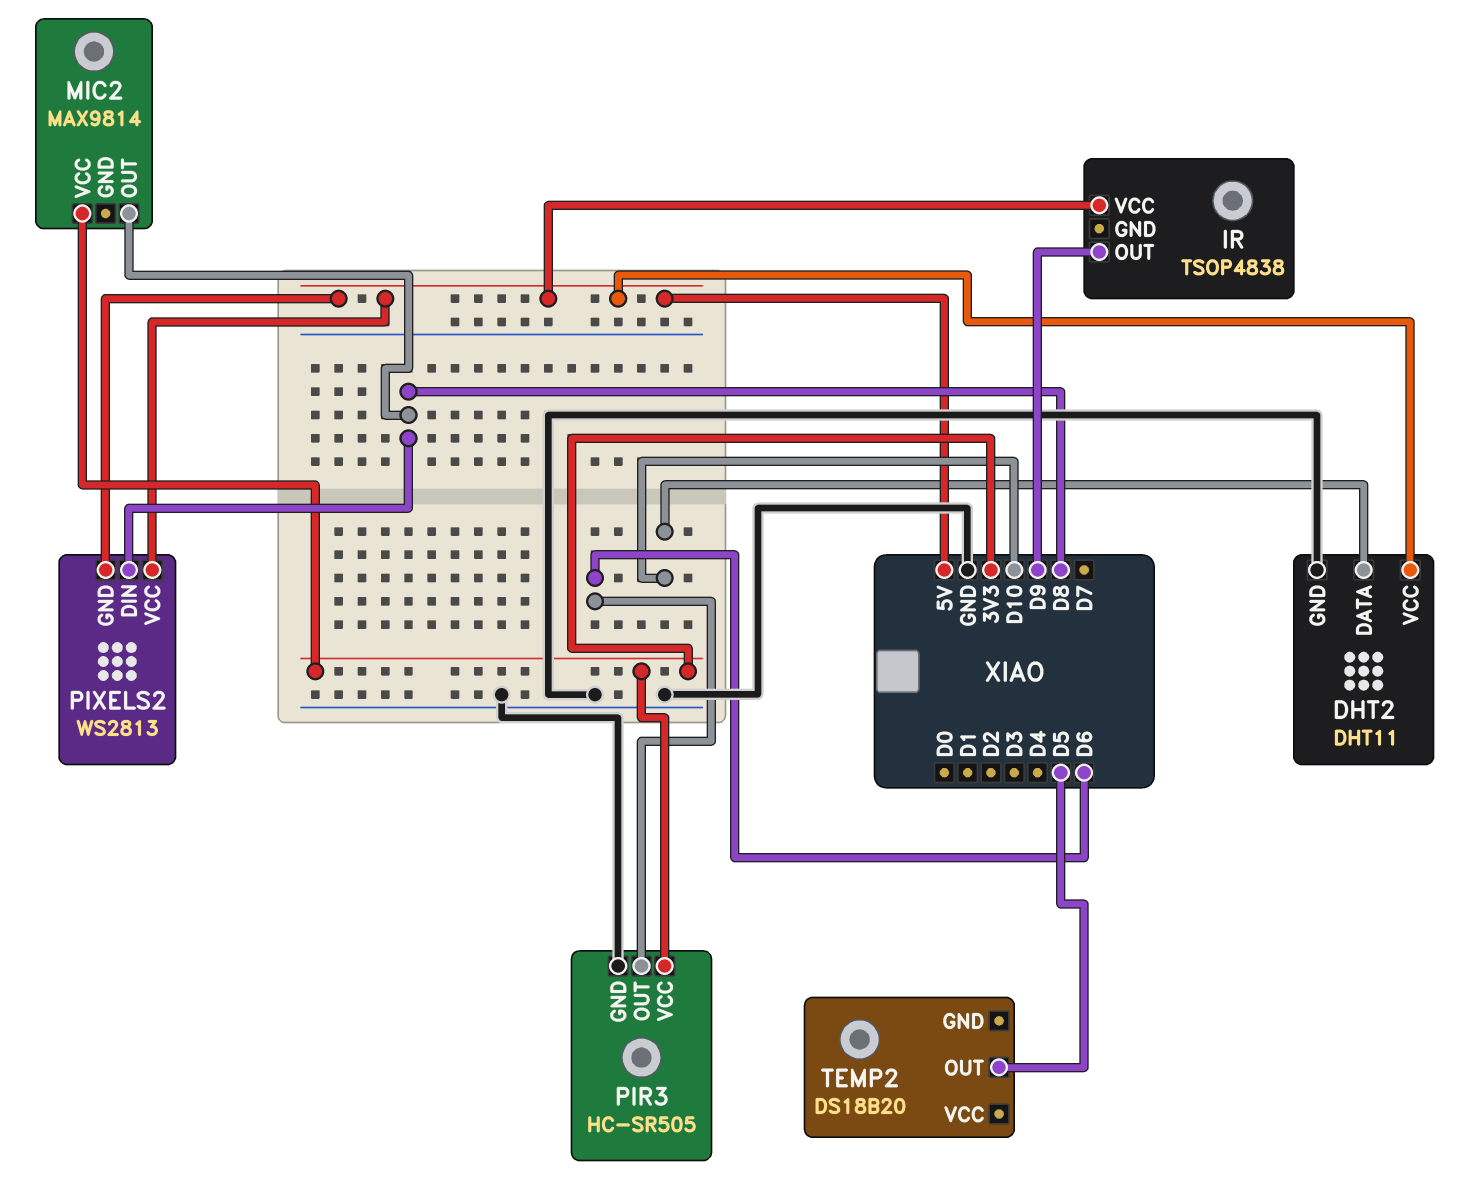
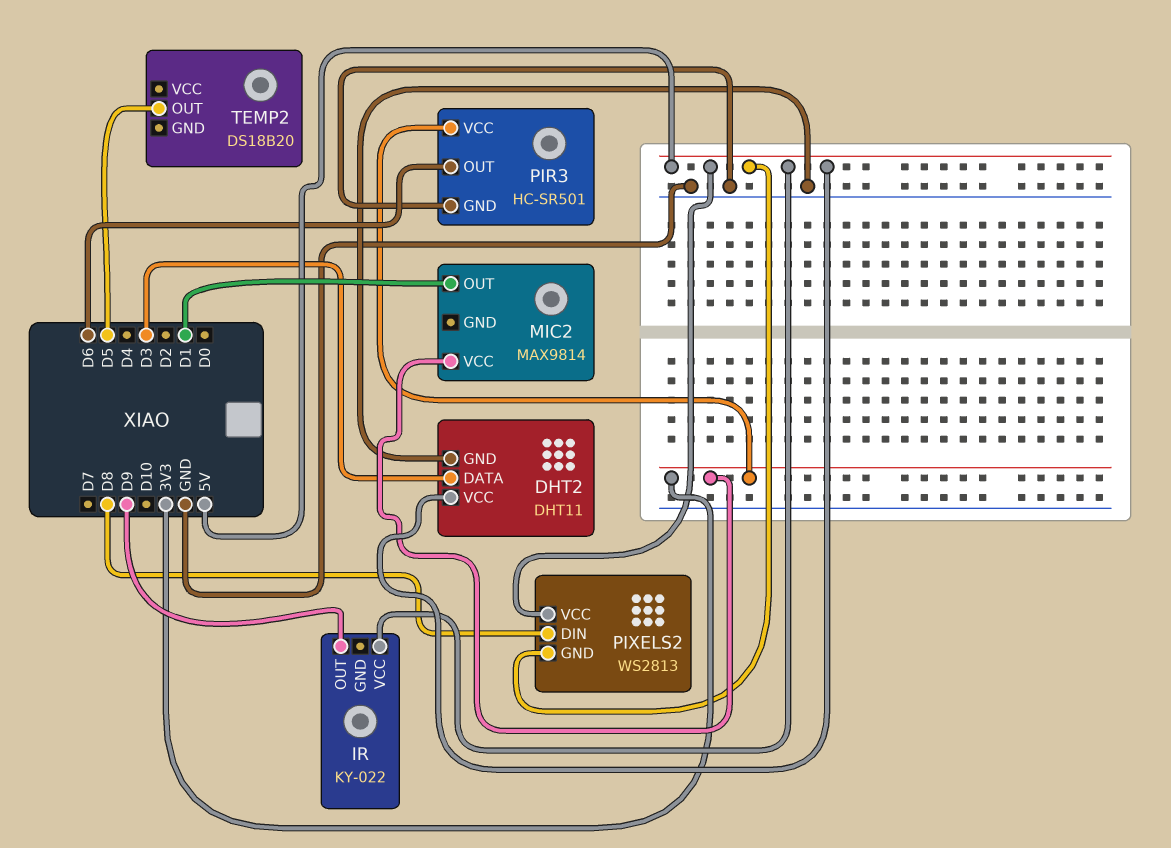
DHT2 pin DATA: D10 -> D3
IR: TSOP4838 -> KY-022
MIC2 pin OUT: D8 -> D1
PIR3: HC-SR505 -> HC-SR501

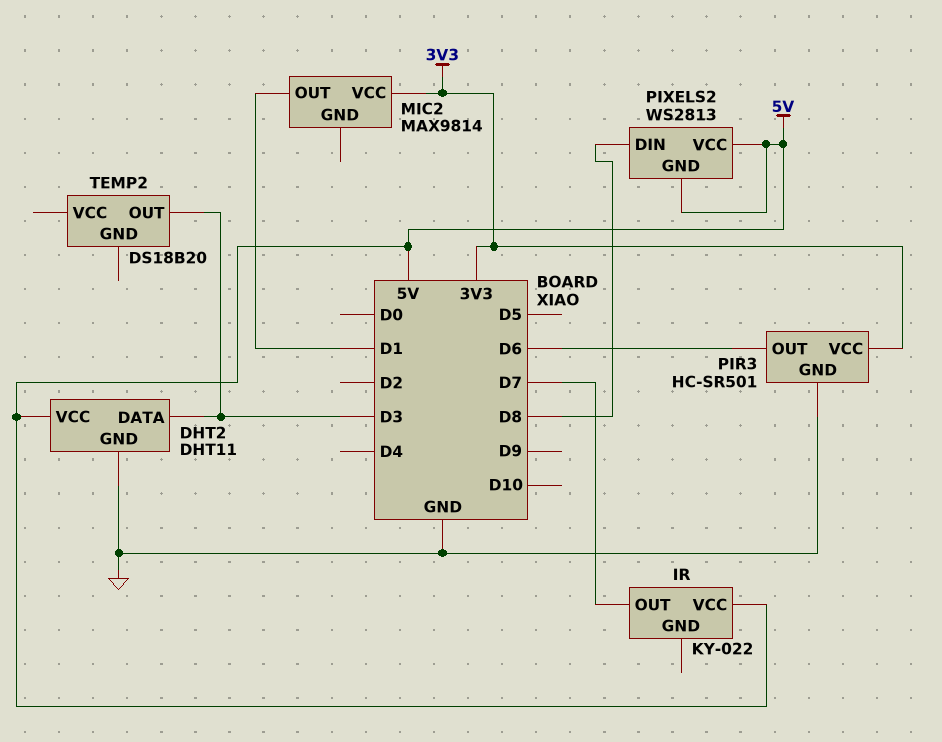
IR pin OUT: D9 -> D7
TEMP2 pin OUT: D5 -> D3

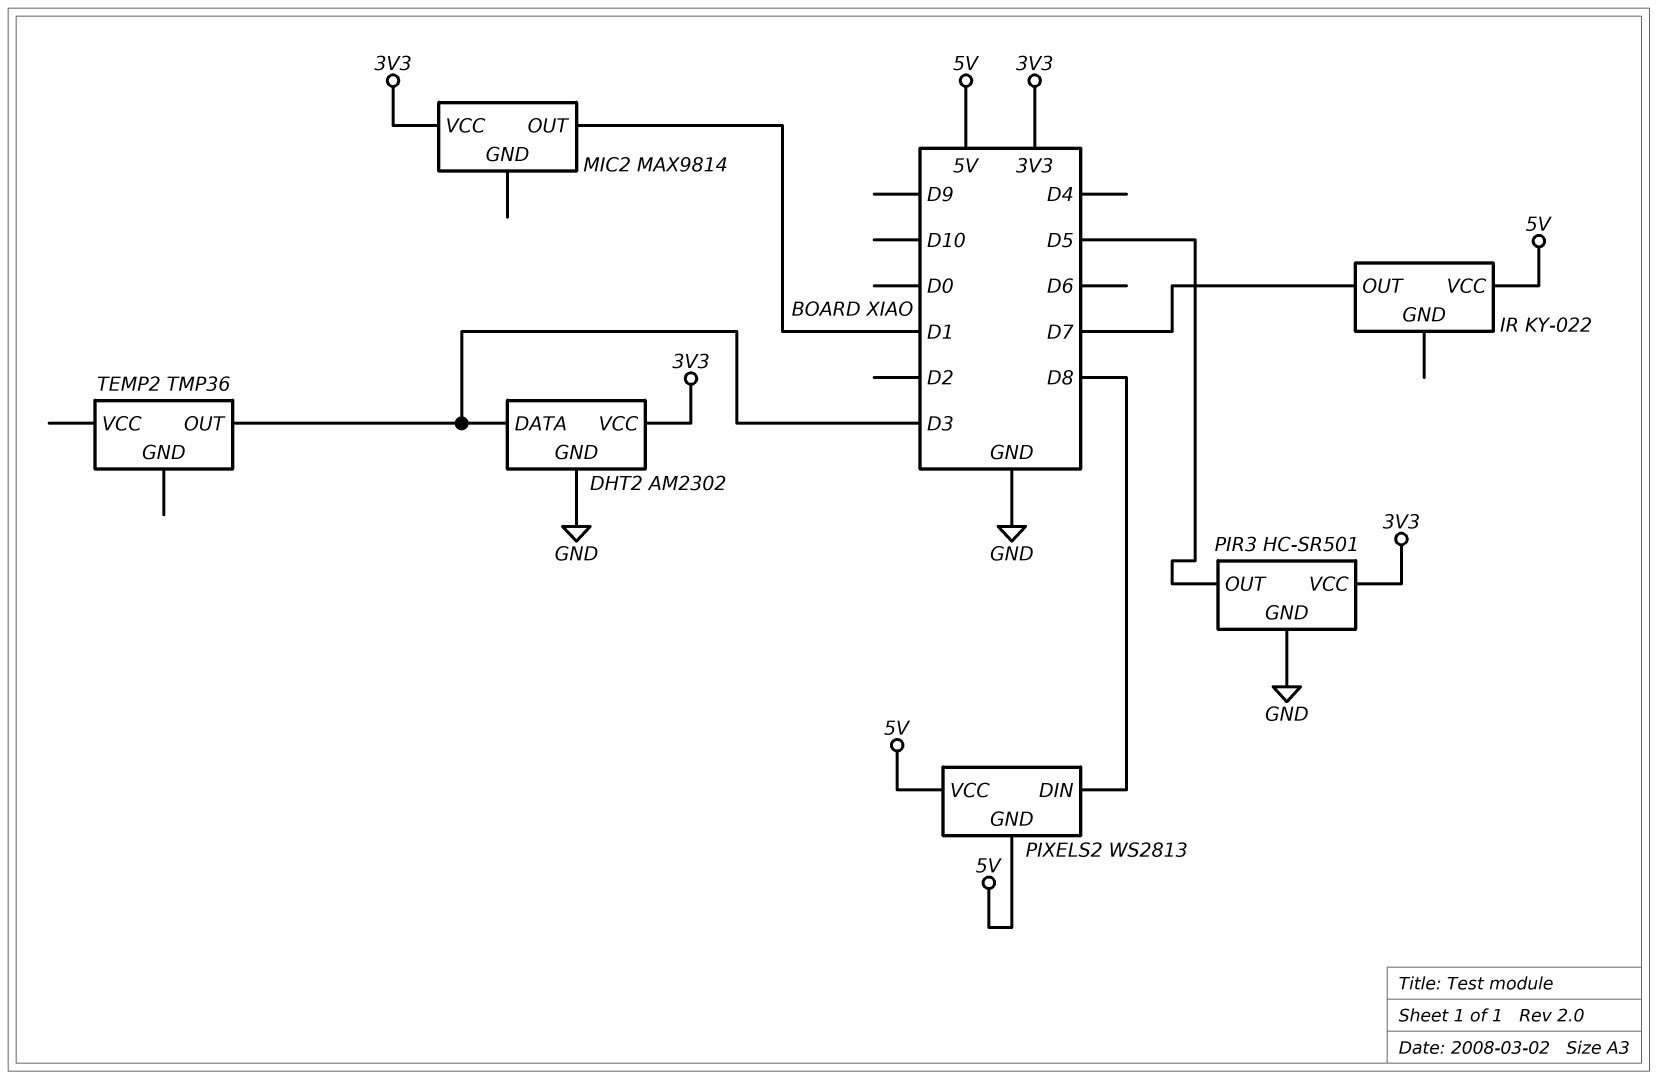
DHT2: DHT11 -> AM2302
DHT2 pin VCC: 5V -> 3V3
PIR3 pin OUT: D6 -> D5
TEMP2: DS18B20 -> TMP36

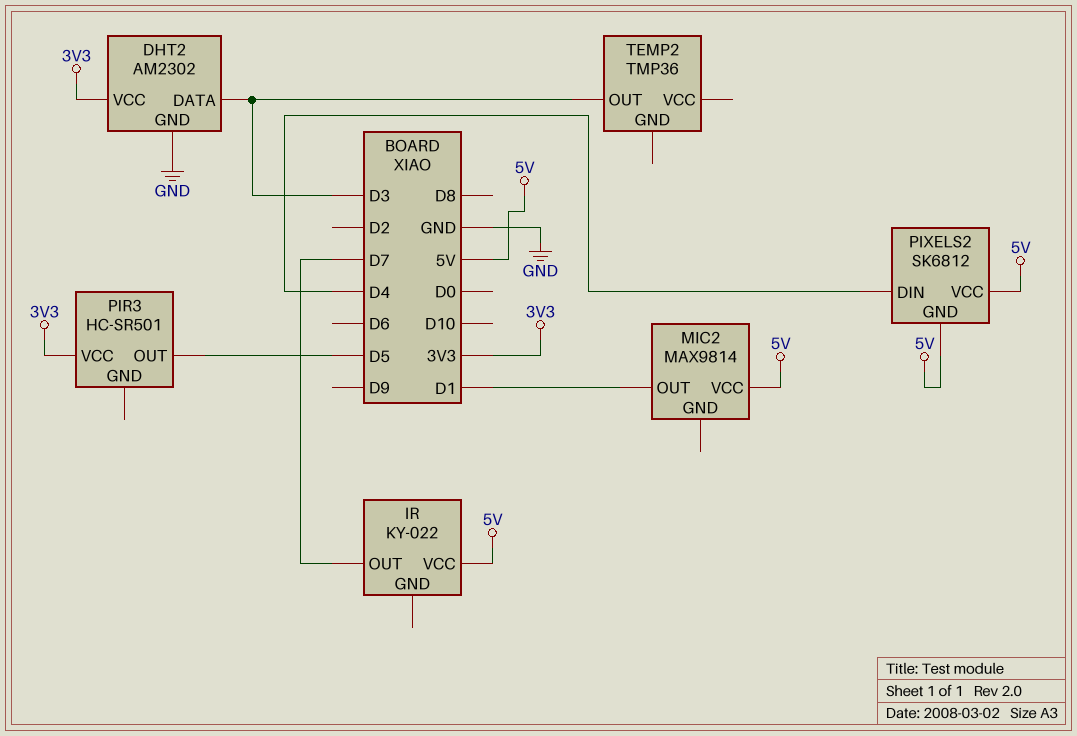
MIC2 pin VCC: 3V3 -> 5V
PIR3 pin GND: GND -> none
PIXELS2: WS2813 -> SK6812
PIXELS2 pin DIN: D8 -> D4

